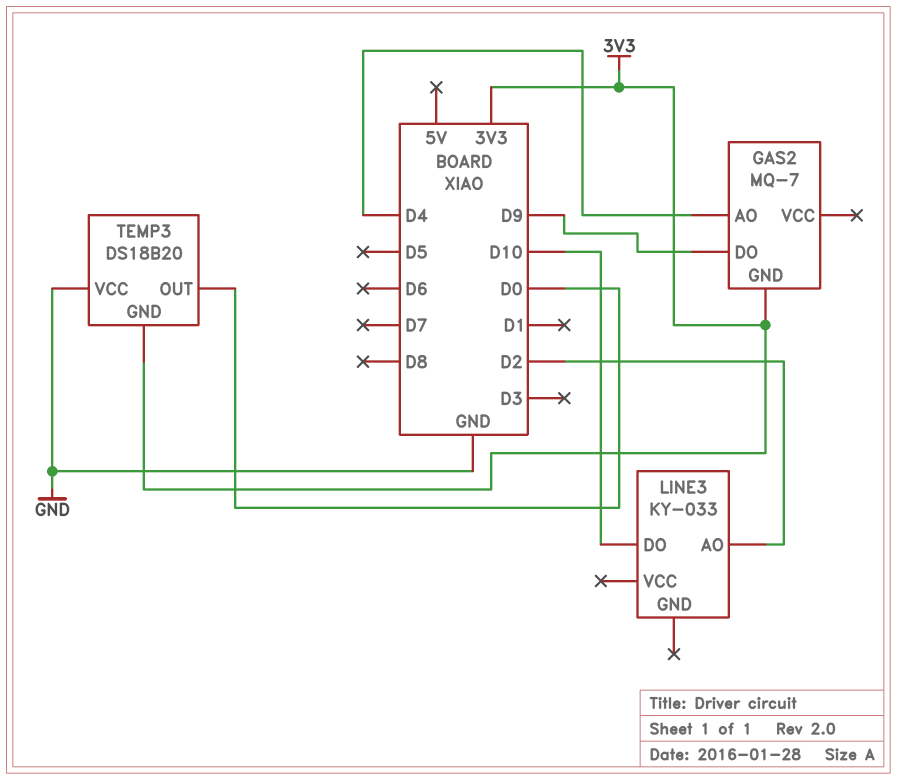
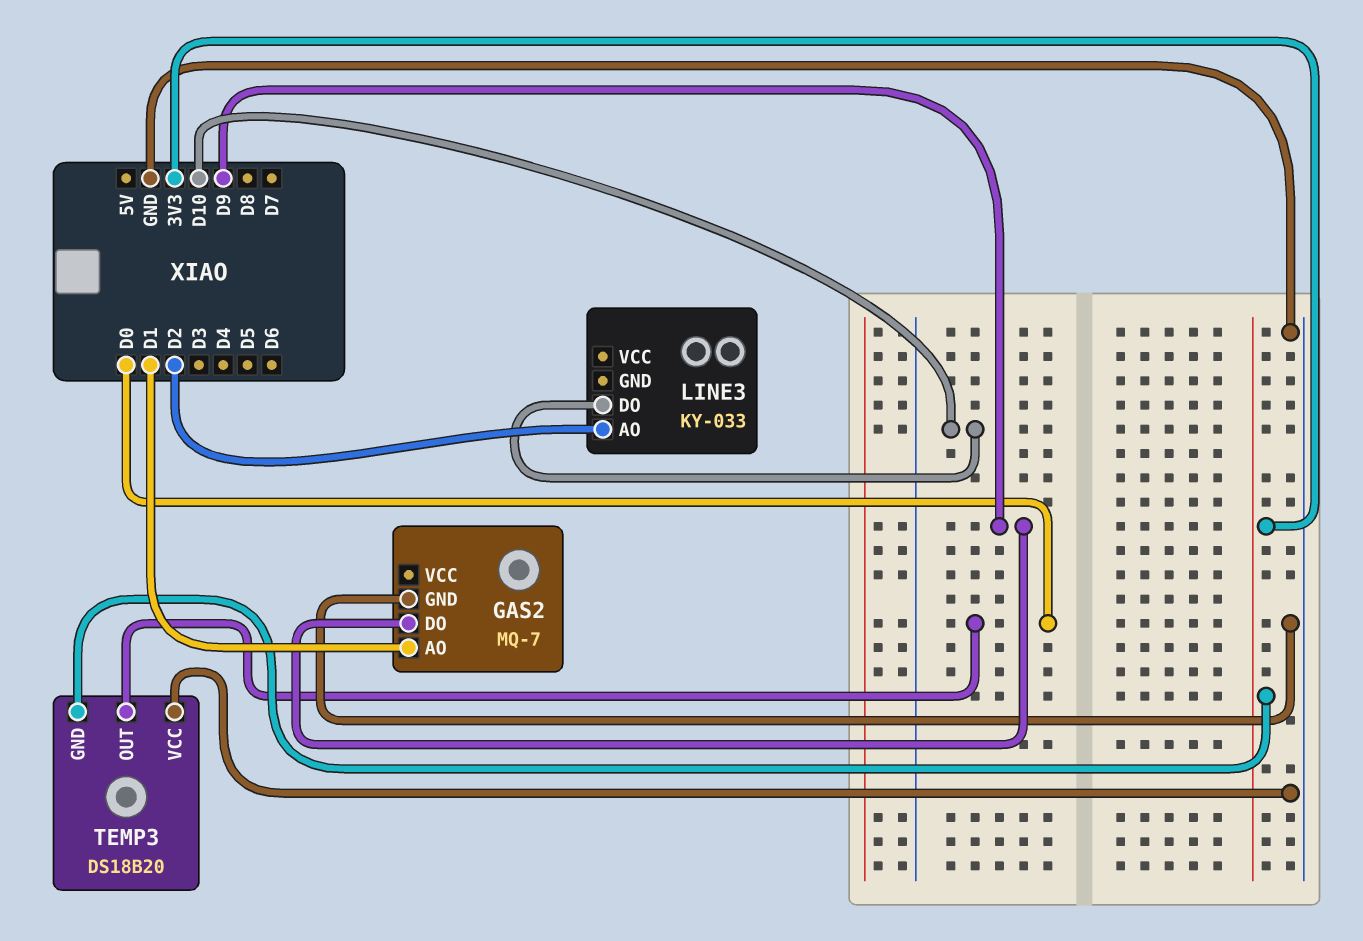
GAS2 pin AO: D4 -> D1
GAS2 pin GND: 3V3 -> GND

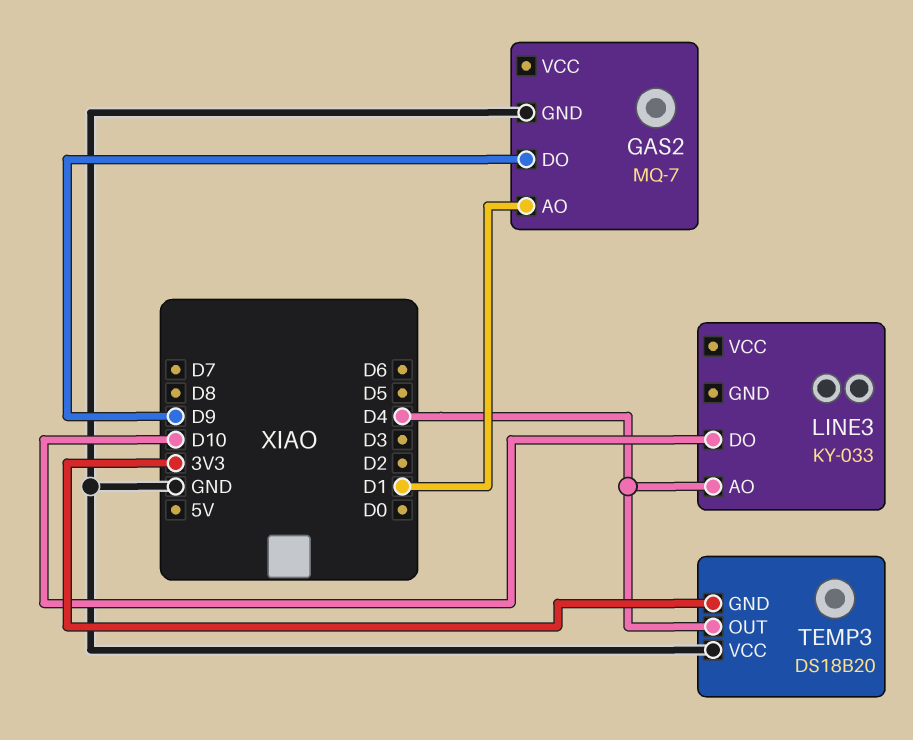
LINE3 pin AO: D2 -> D4
TEMP3 pin OUT: D0 -> D4

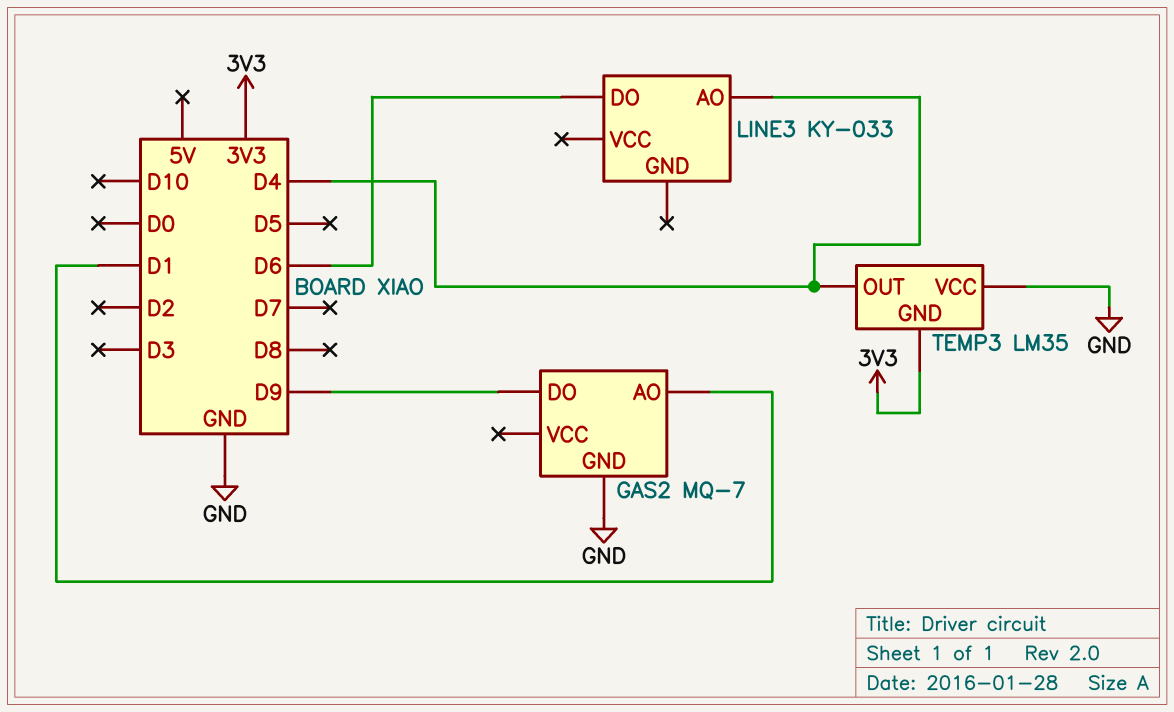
LINE3 pin DO: D10 -> D6
TEMP3: DS18B20 -> LM35

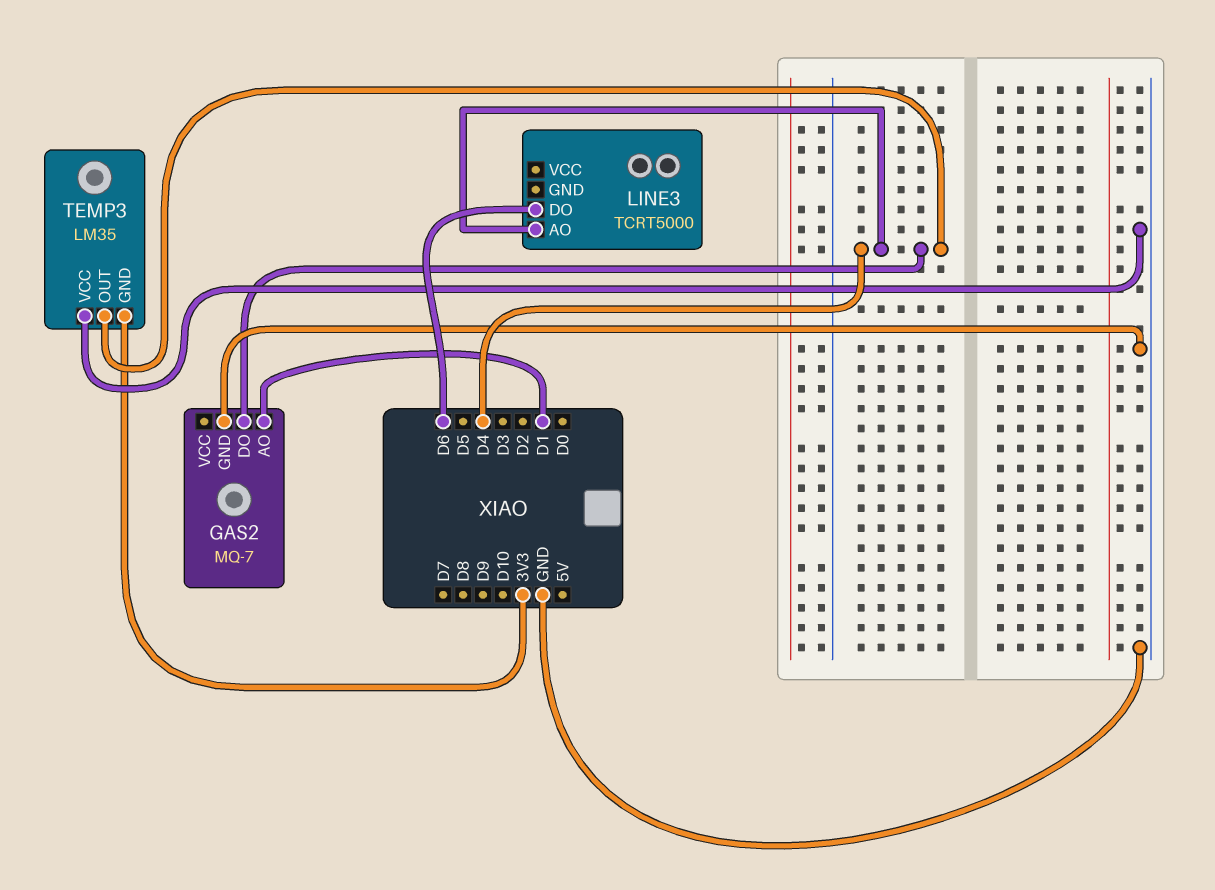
GAS2 pin DO: D9 -> D4
LINE3: KY-033 -> TCRT5000

